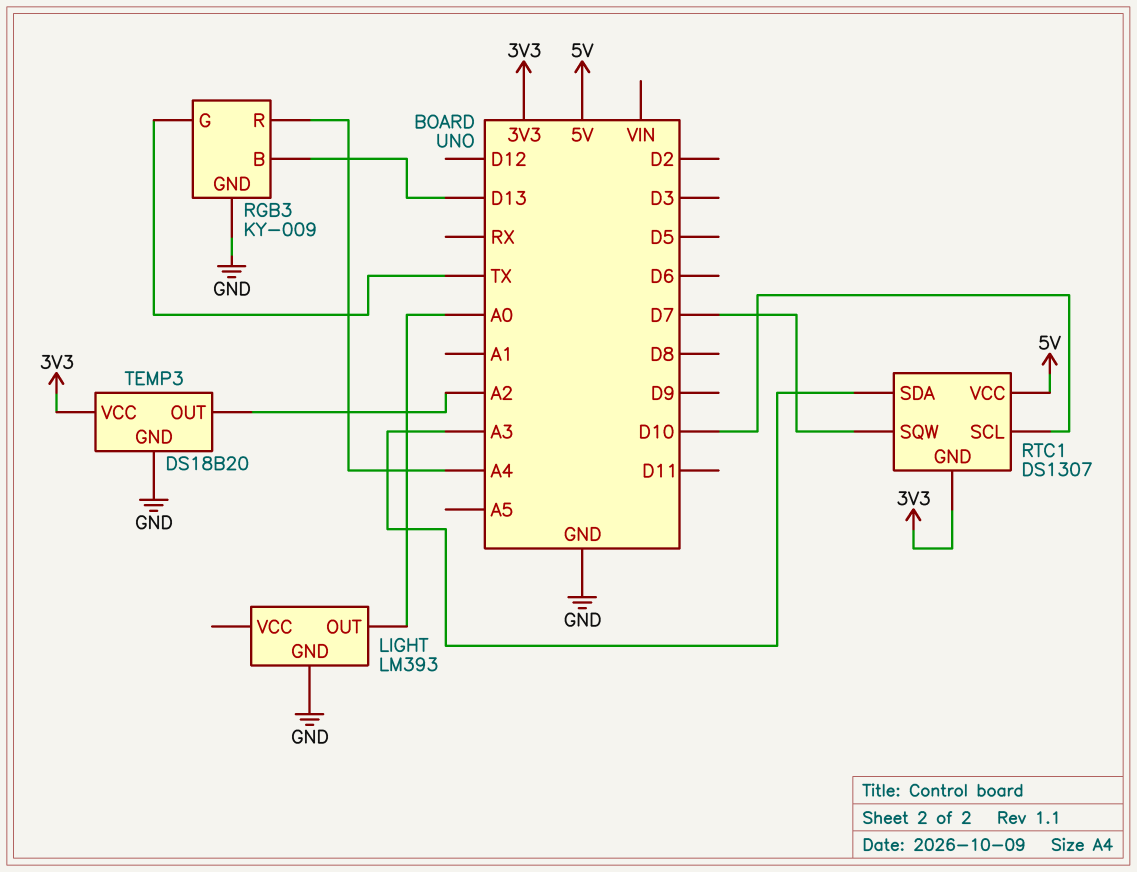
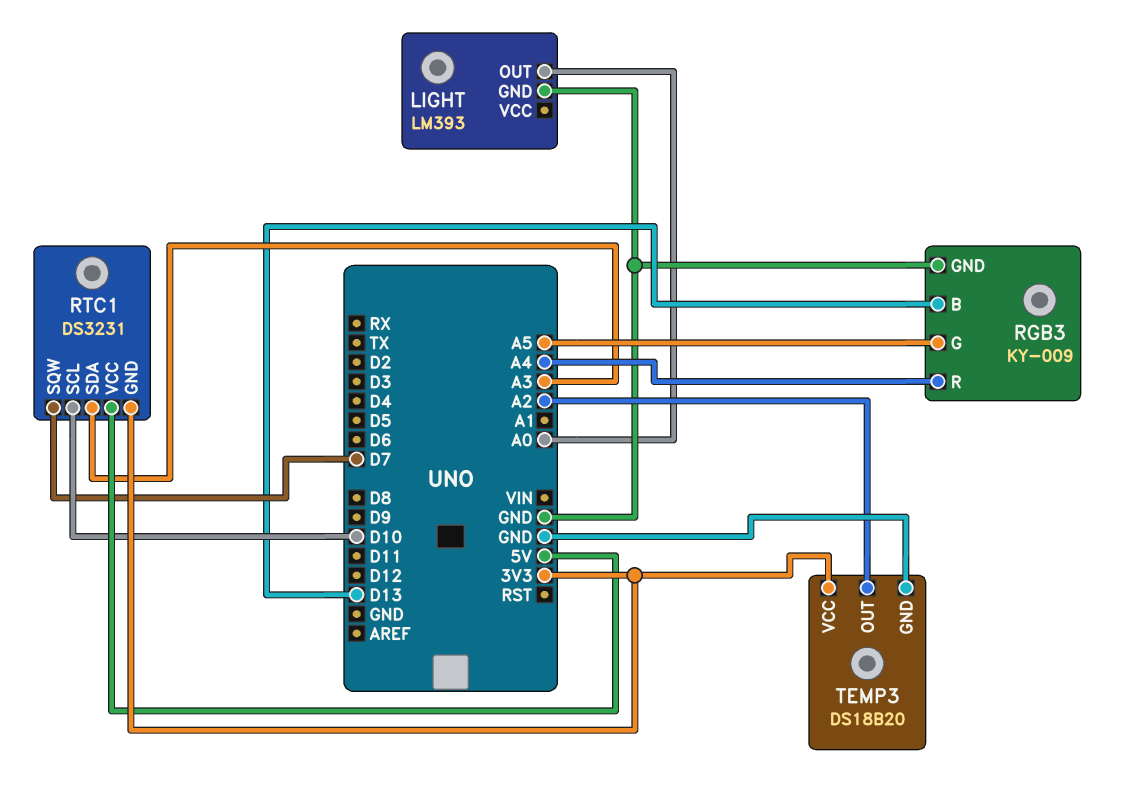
RGB3 pin G: TX -> A5
RTC1: DS1307 -> DS3231

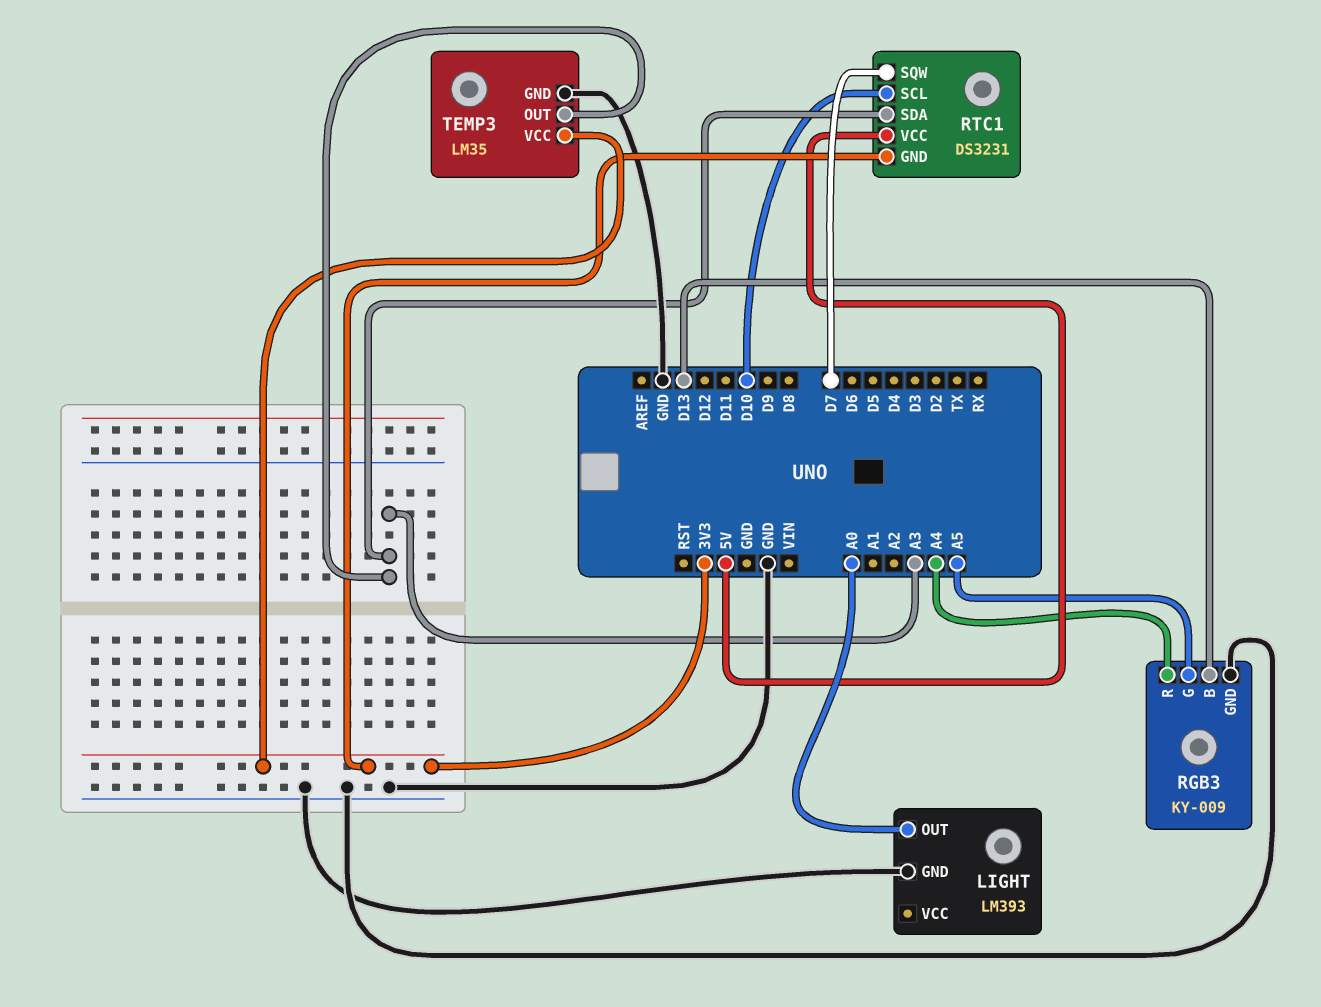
TEMP3: DS18B20 -> LM35
TEMP3 pin OUT: A2 -> A3

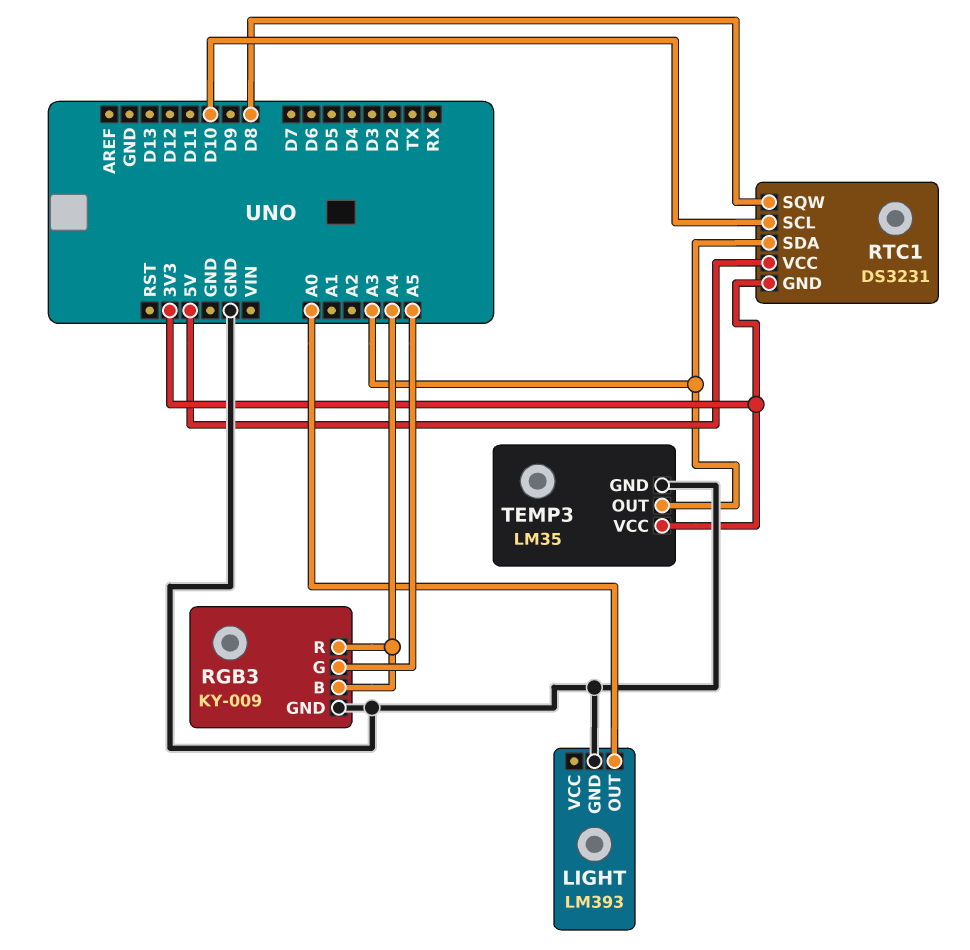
RGB3 pin B: D13 -> A4
RTC1 pin SQW: D7 -> D8

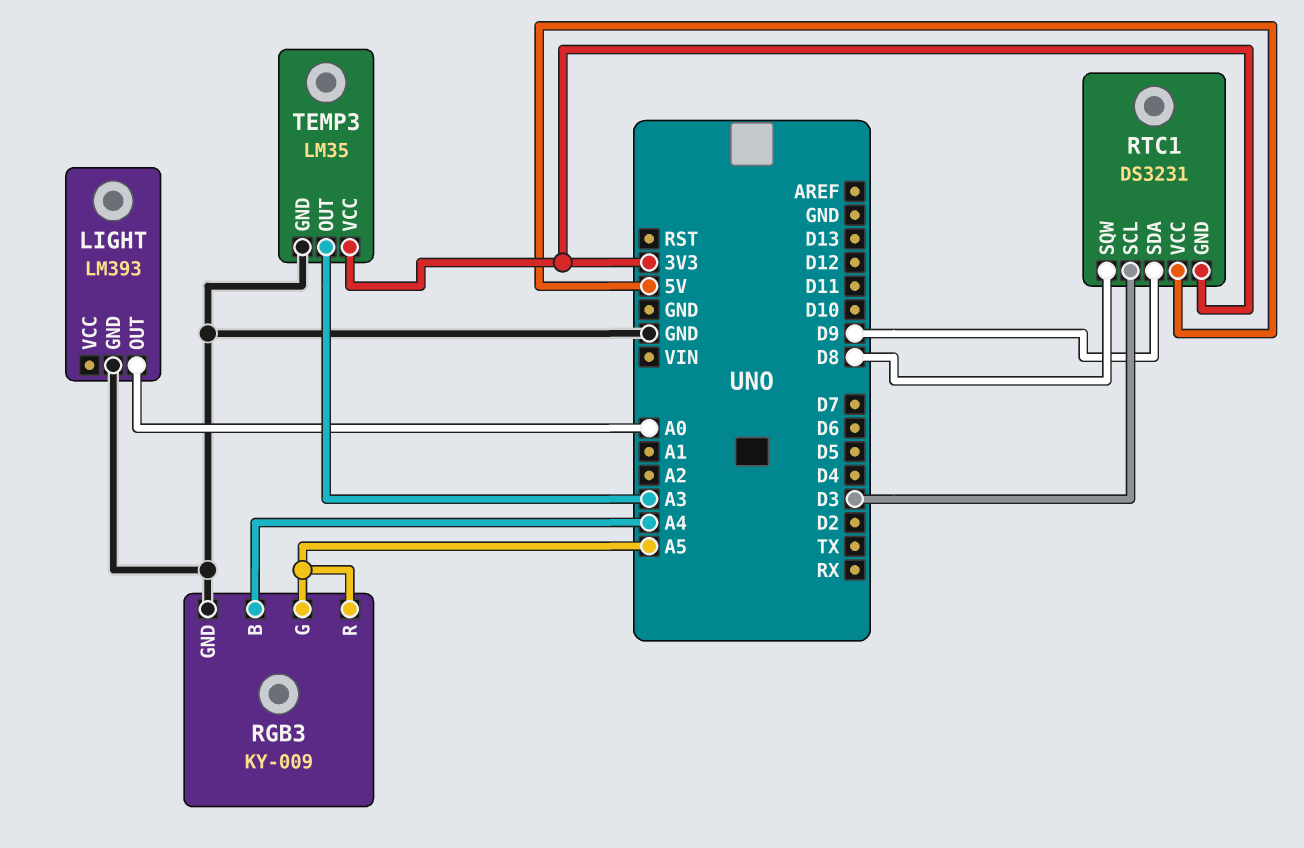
RGB3 pin R: A4 -> A5
RTC1 pin SCL: D10 -> D3
RTC1 pin SDA: A3 -> D9

